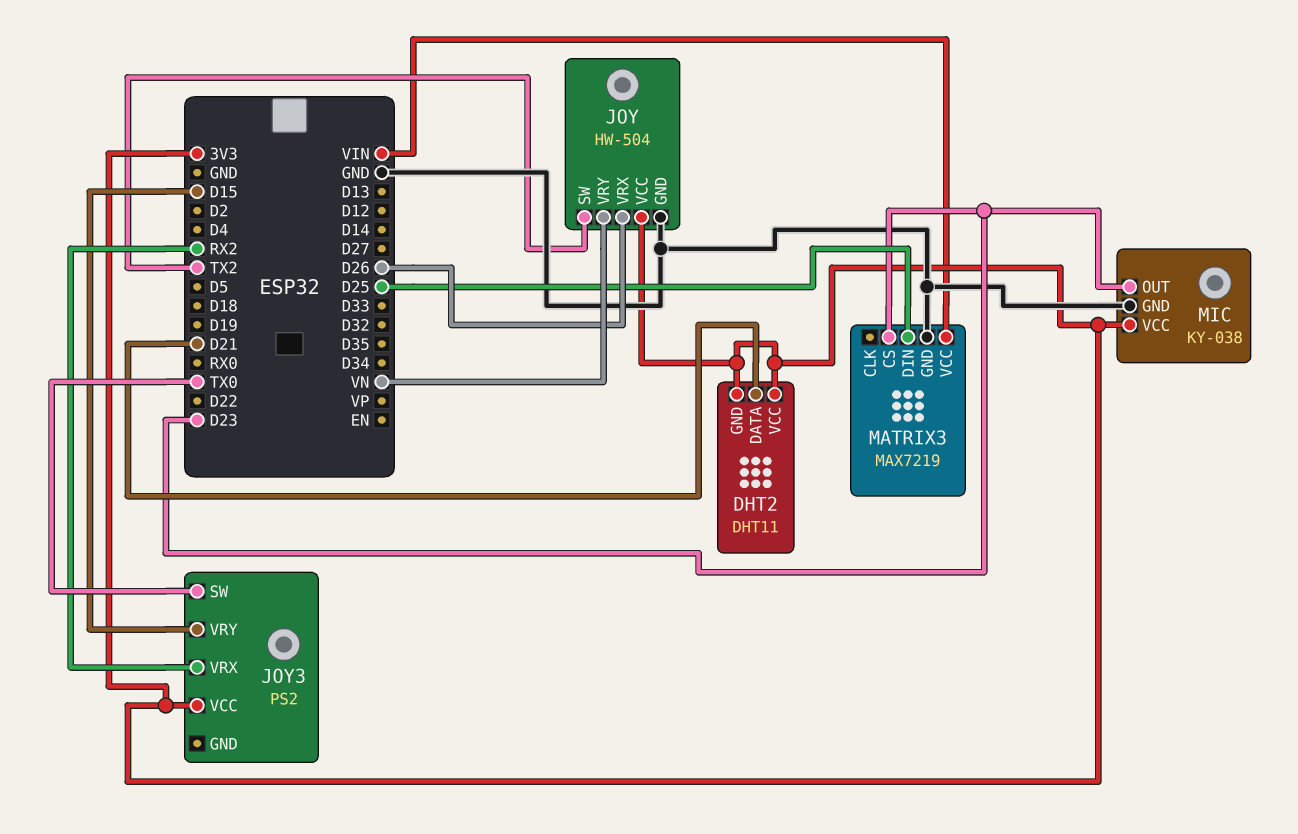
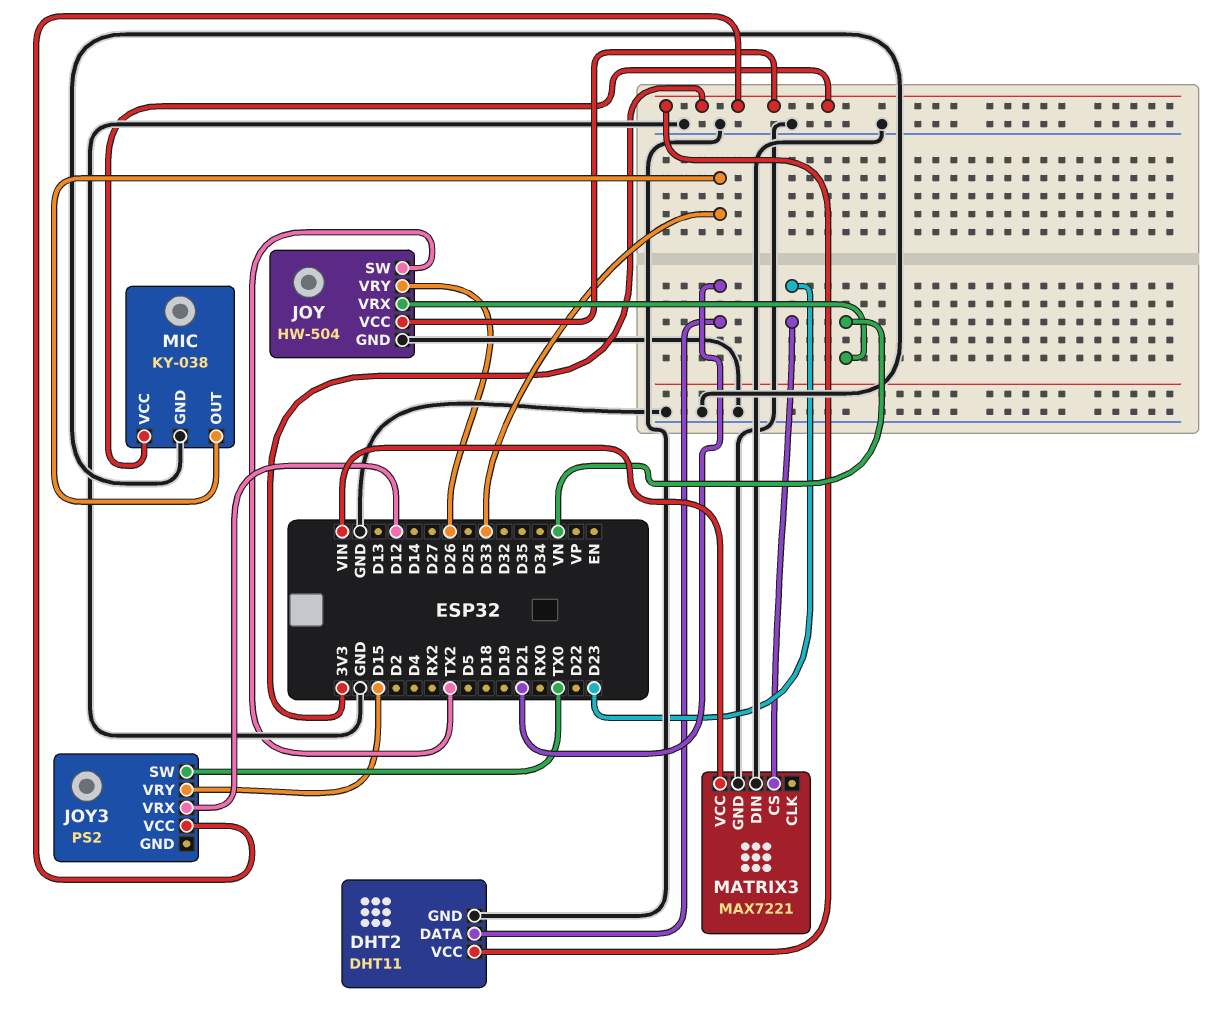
DHT2 pin GND: 3V3 -> GND
JOY pin VRX: D26 -> VN
JOY pin VRY: VN -> D26
JOY3 pin VRX: RX2 -> D12
MATRIX3: MAX7219 -> MAX7221
MATRIX3 pin DIN: D25 -> GND
MIC pin OUT: D23 -> D33

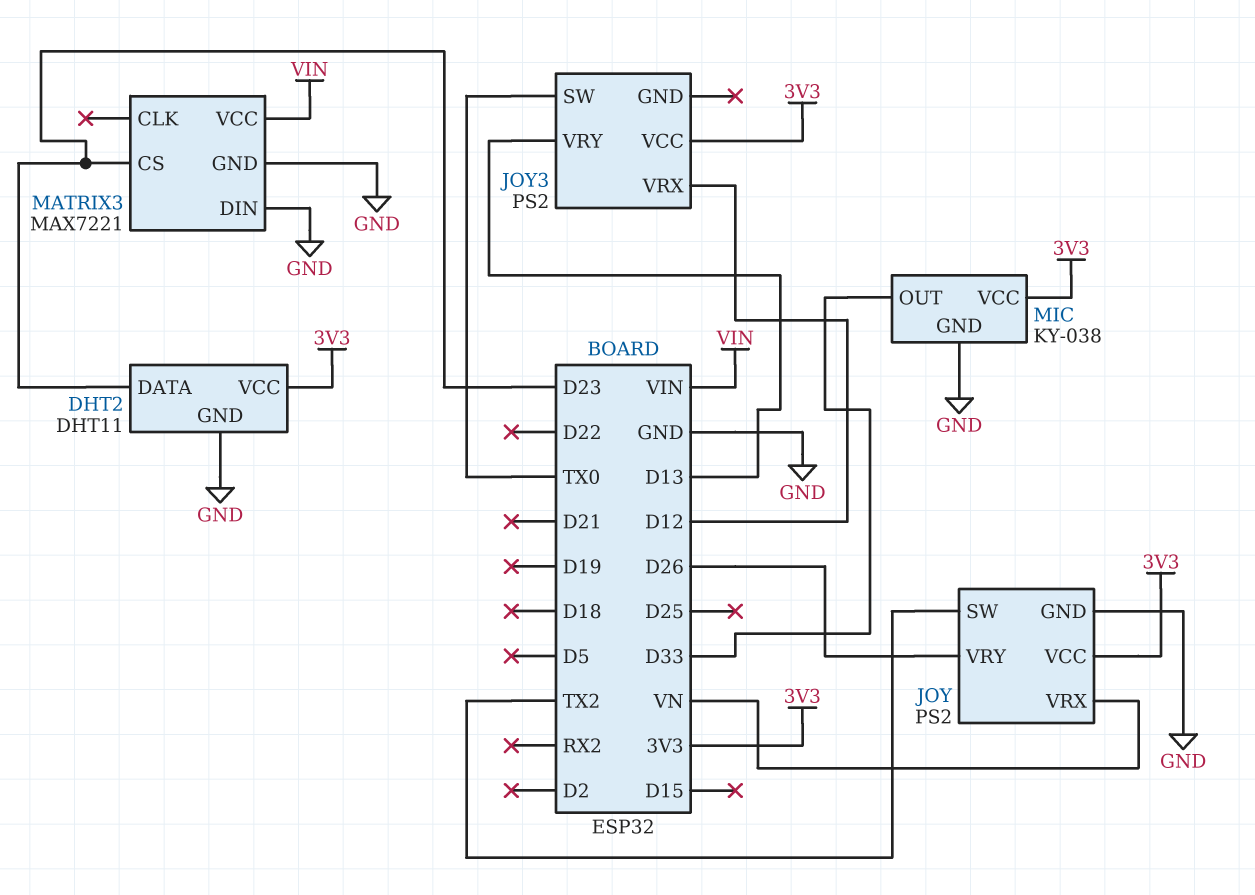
DHT2 pin DATA: D21 -> D23
JOY: HW-504 -> PS2
JOY3 pin VRY: D15 -> D13

